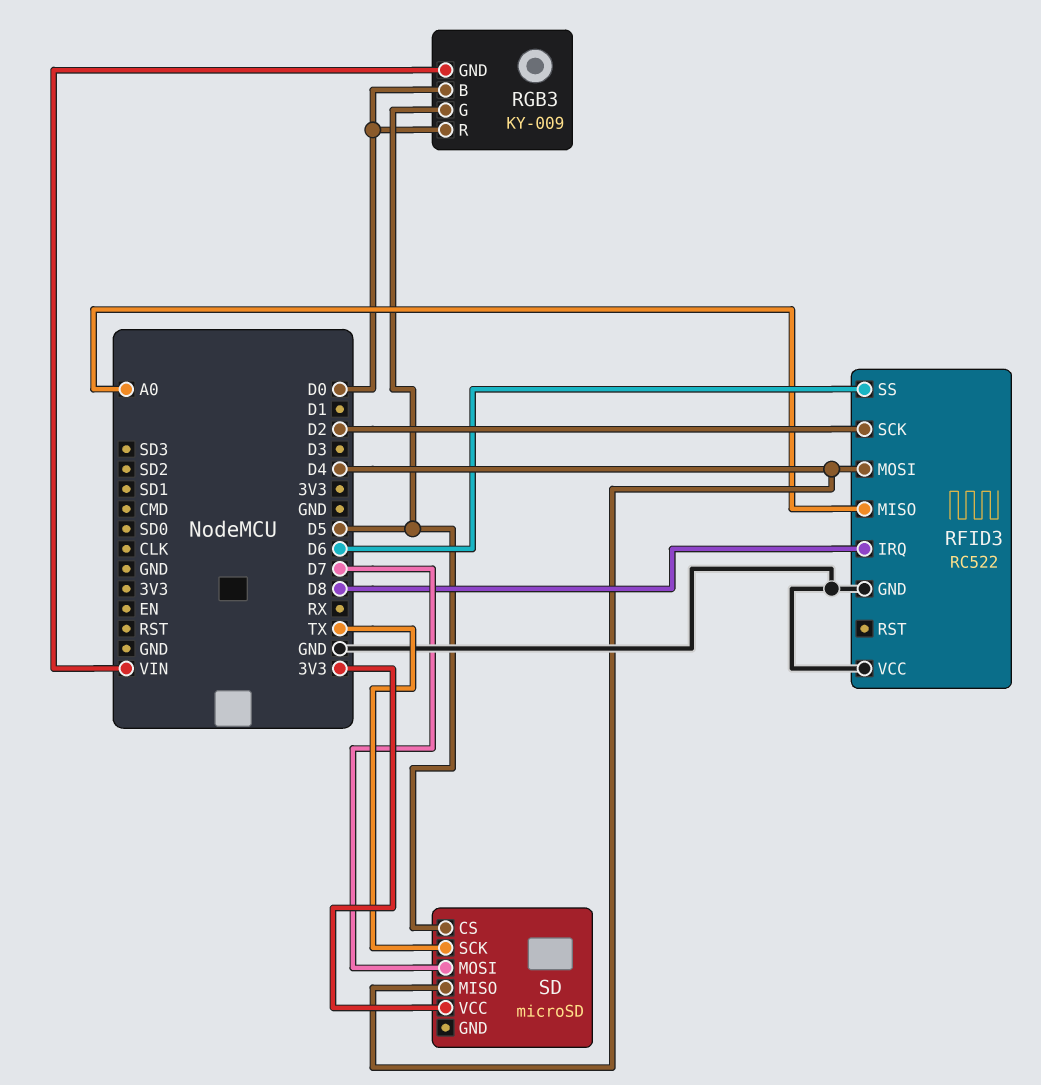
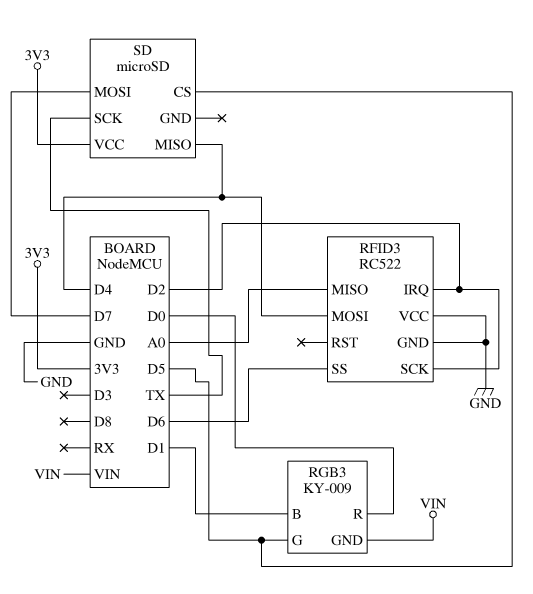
RFID3 pin IRQ: D8 -> D2
RGB3 pin B: D0 -> D1

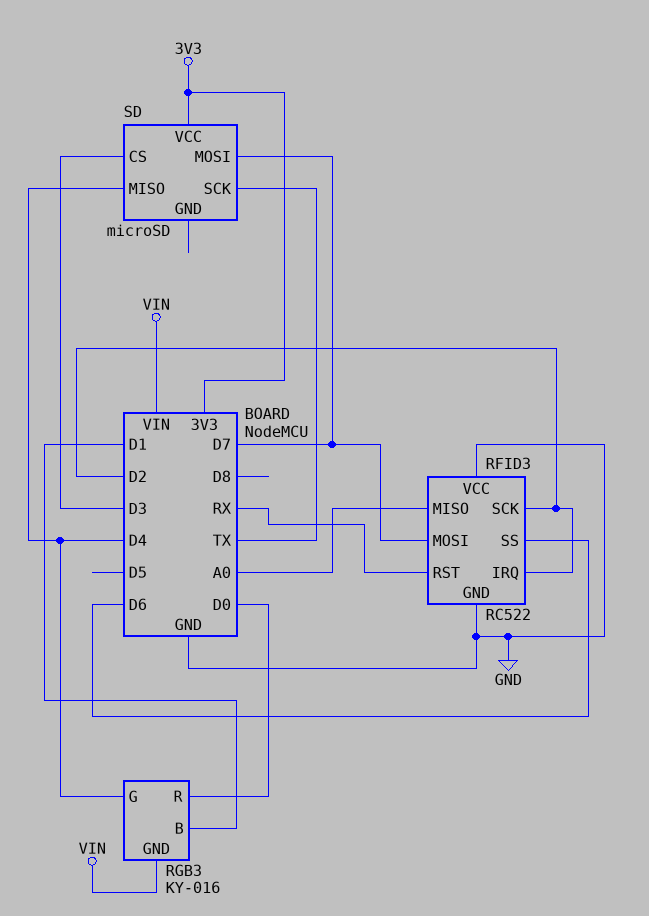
RFID3 pin MOSI: D4 -> D7
RFID3 pin RST: none -> RX
RGB3: KY-009 -> KY-016
RGB3 pin G: D5 -> D4
SD pin CS: D5 -> D3

